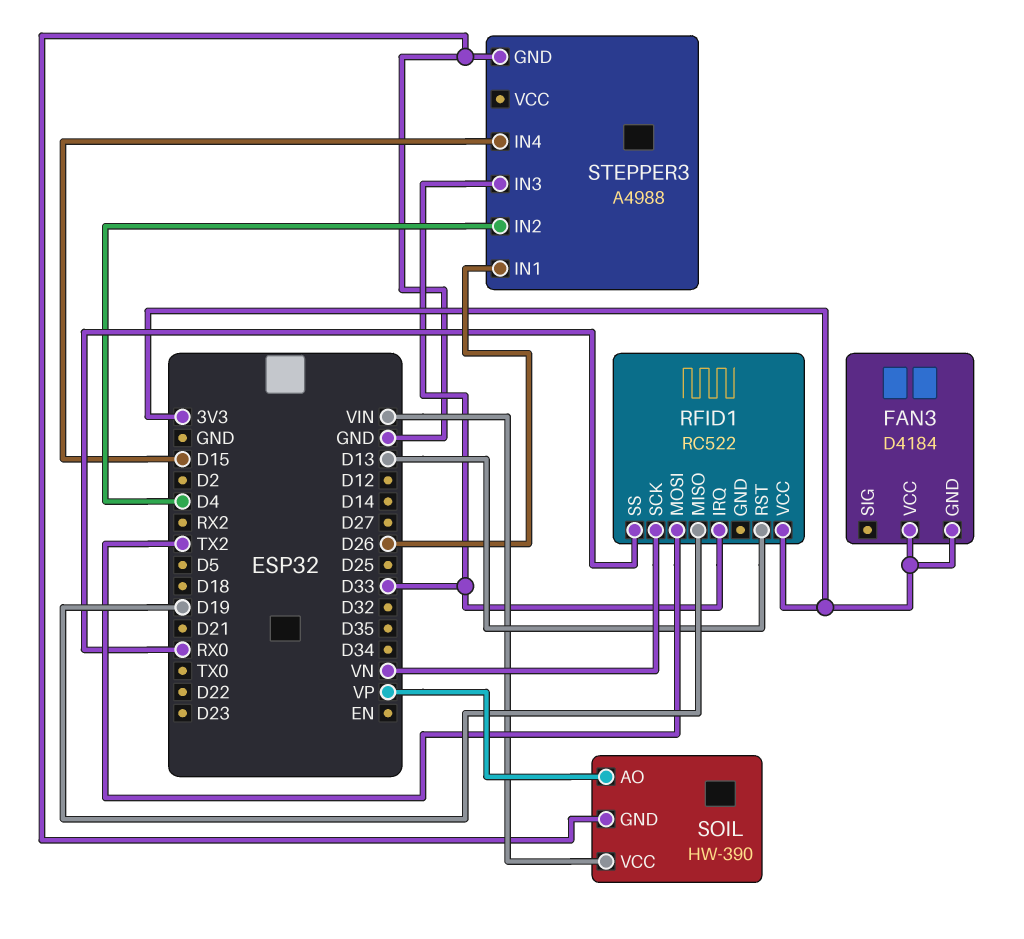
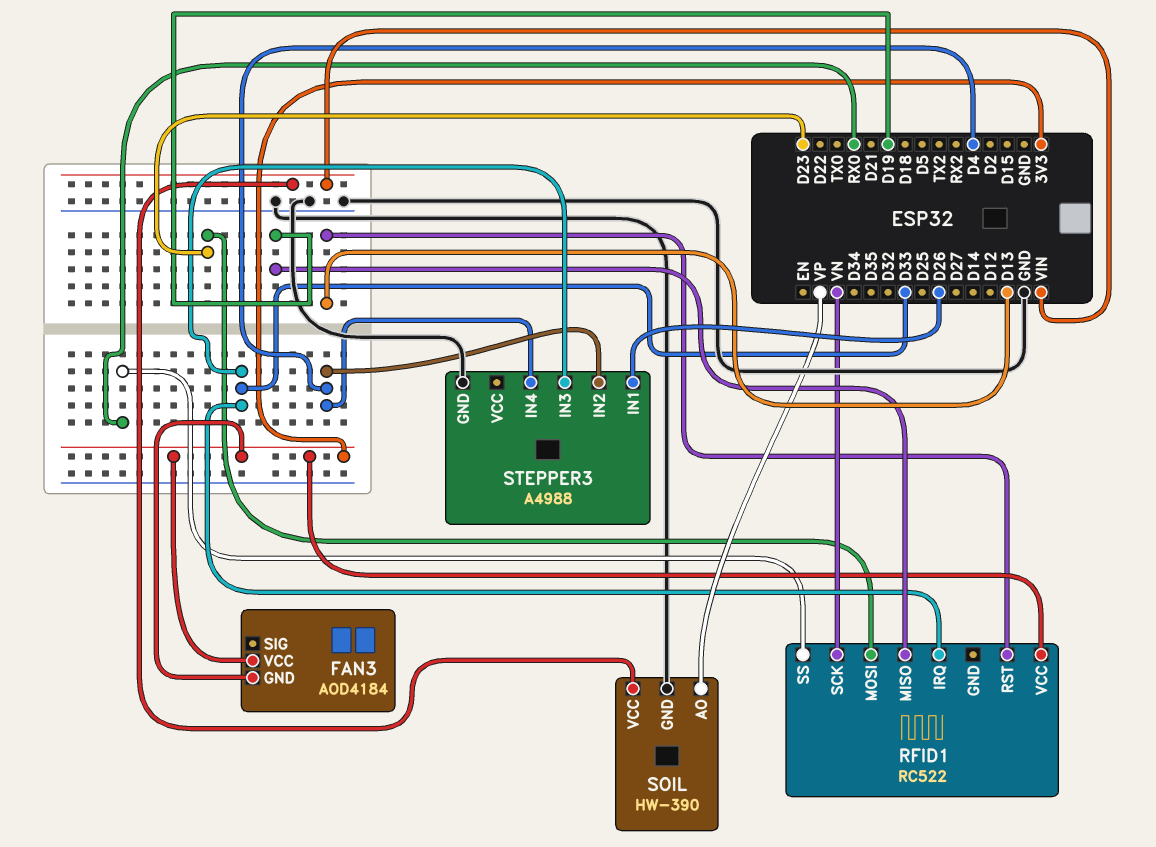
FAN3: D4184 -> AOD4184
RFID1 pin MOSI: TX2 -> D23
STEPPER3 pin IN4: D15 -> D4

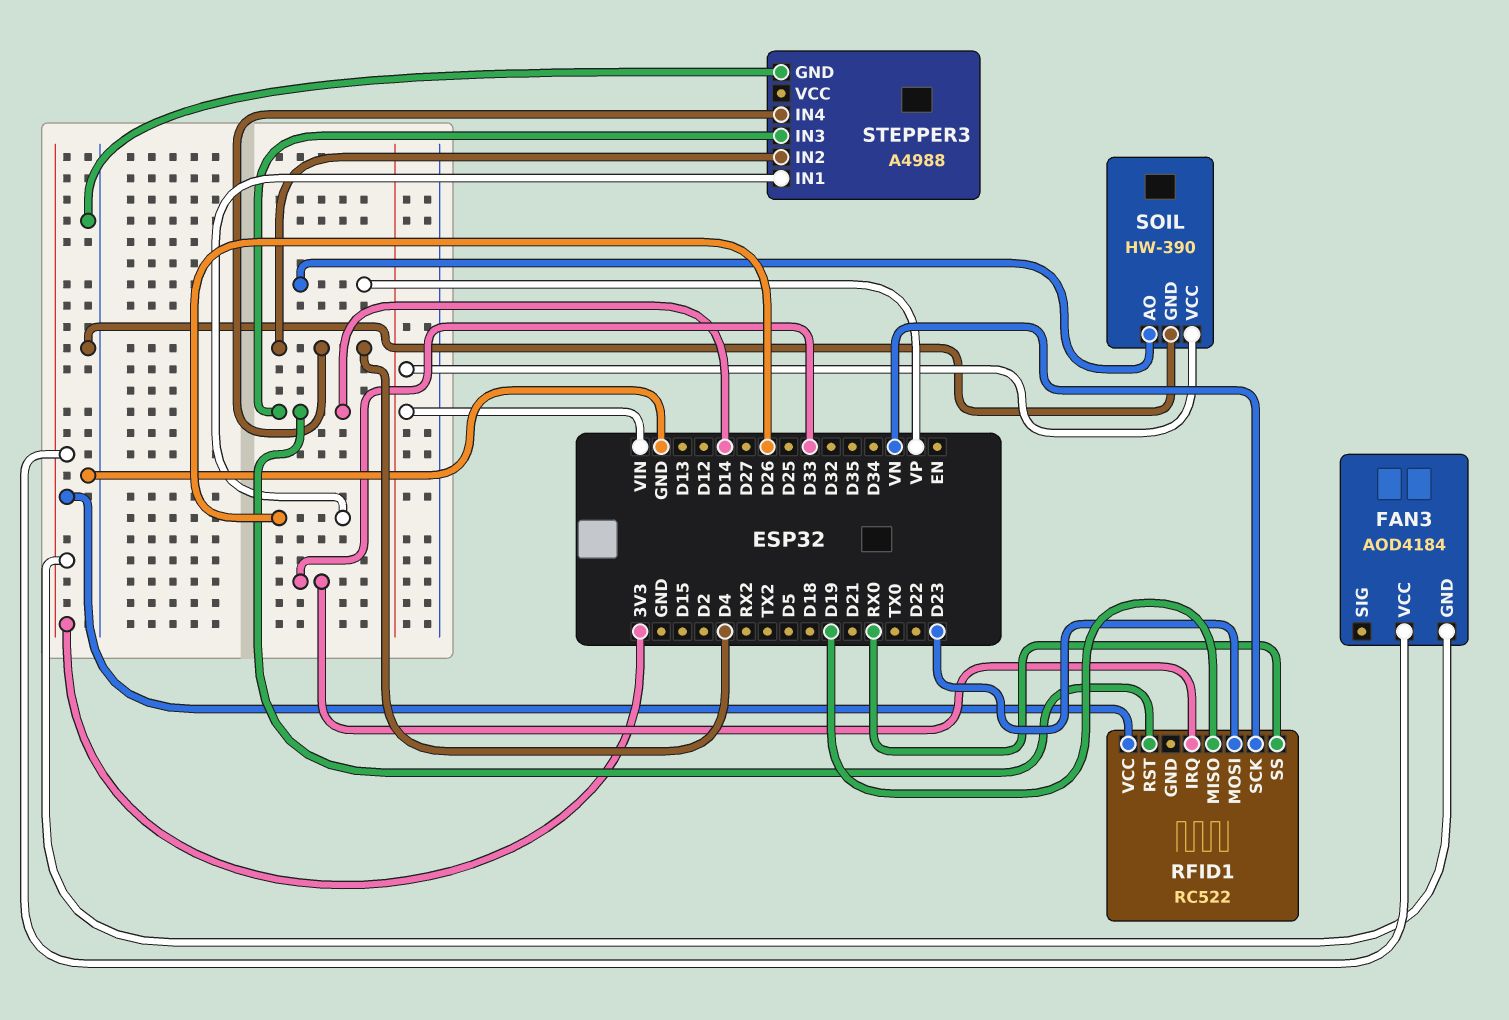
RFID1 pin RST: D13 -> D14
STEPPER3 pin IN3: D33 -> D14

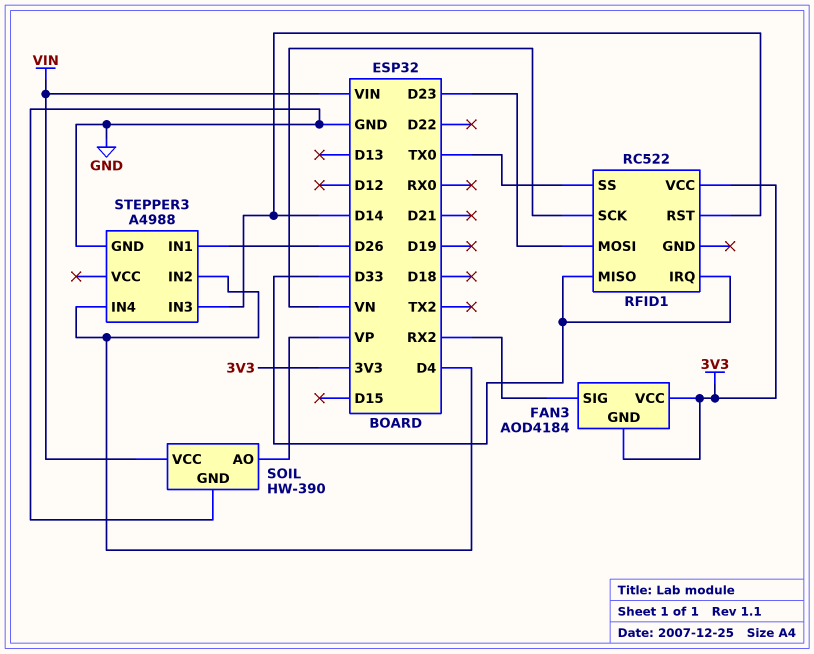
FAN3 pin SIG: none -> RX2
RFID1 pin MISO: D19 -> D33
RFID1 pin SS: RX0 -> TX0

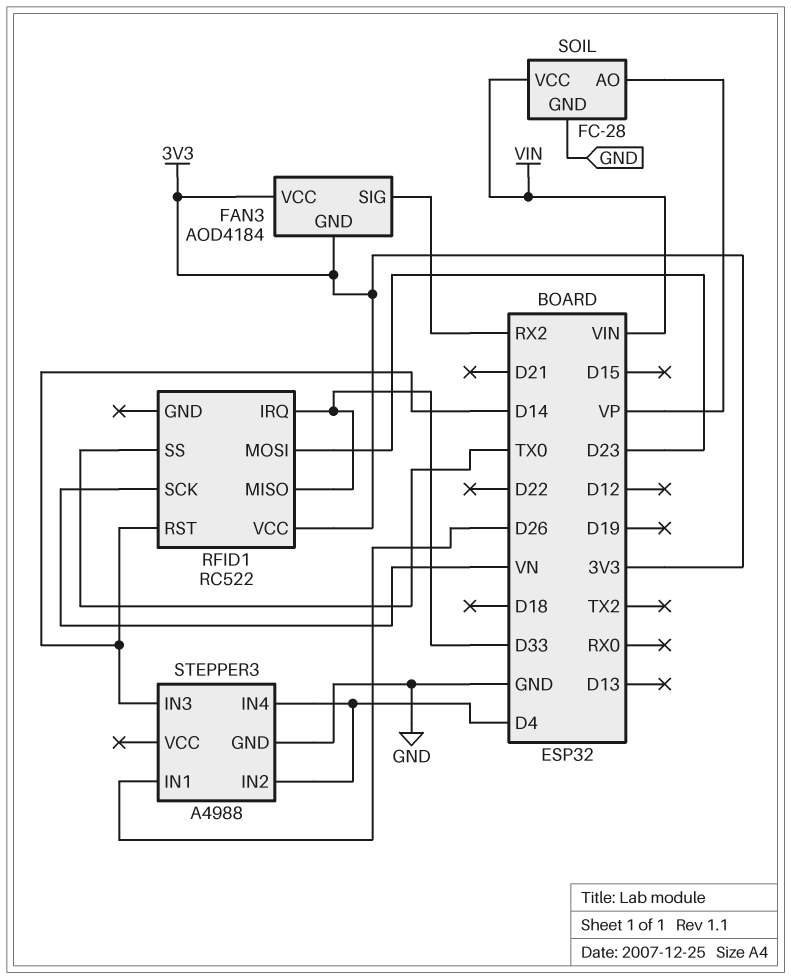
SOIL: HW-390 -> FC-28

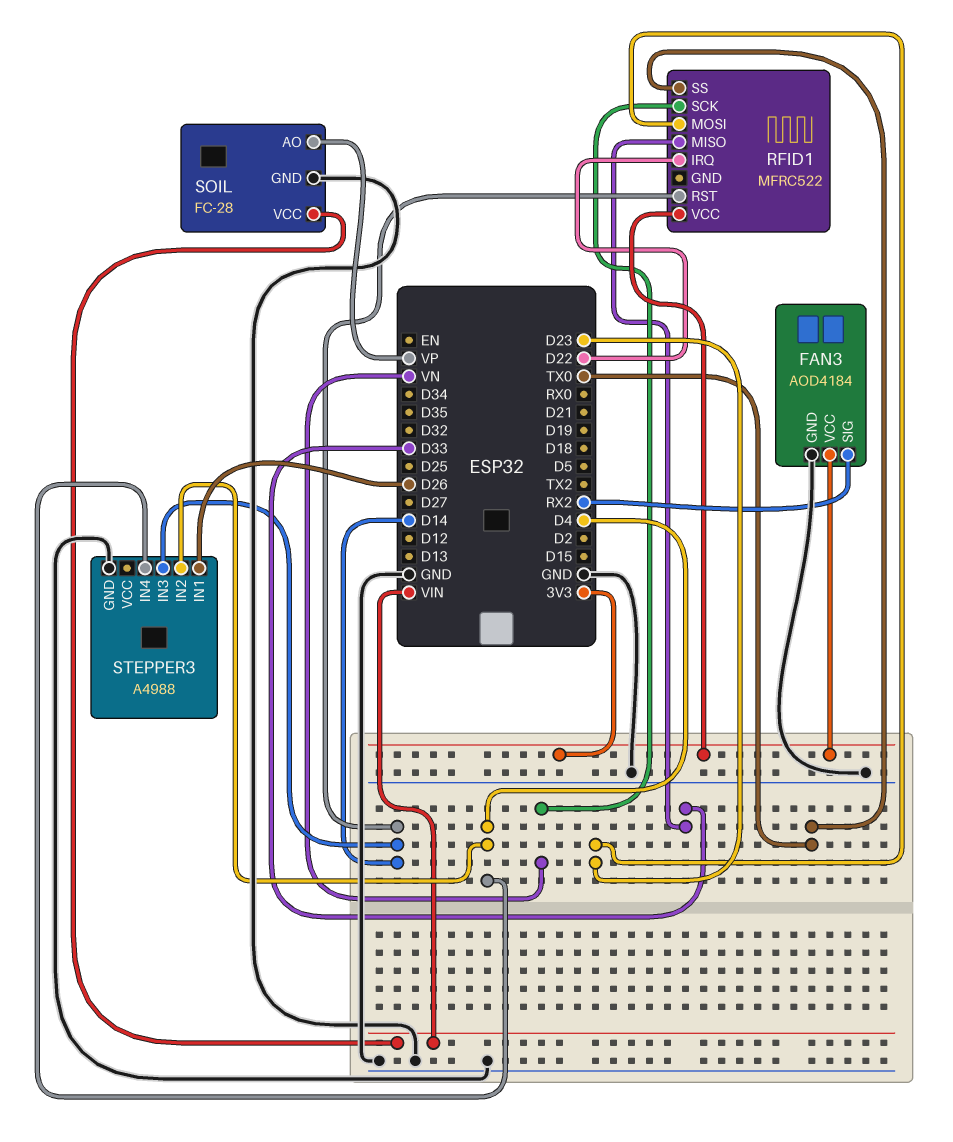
FAN3 pin GND: 3V3 -> GND
RFID1: RC522 -> MFRC522
RFID1 pin IRQ: D33 -> D22

